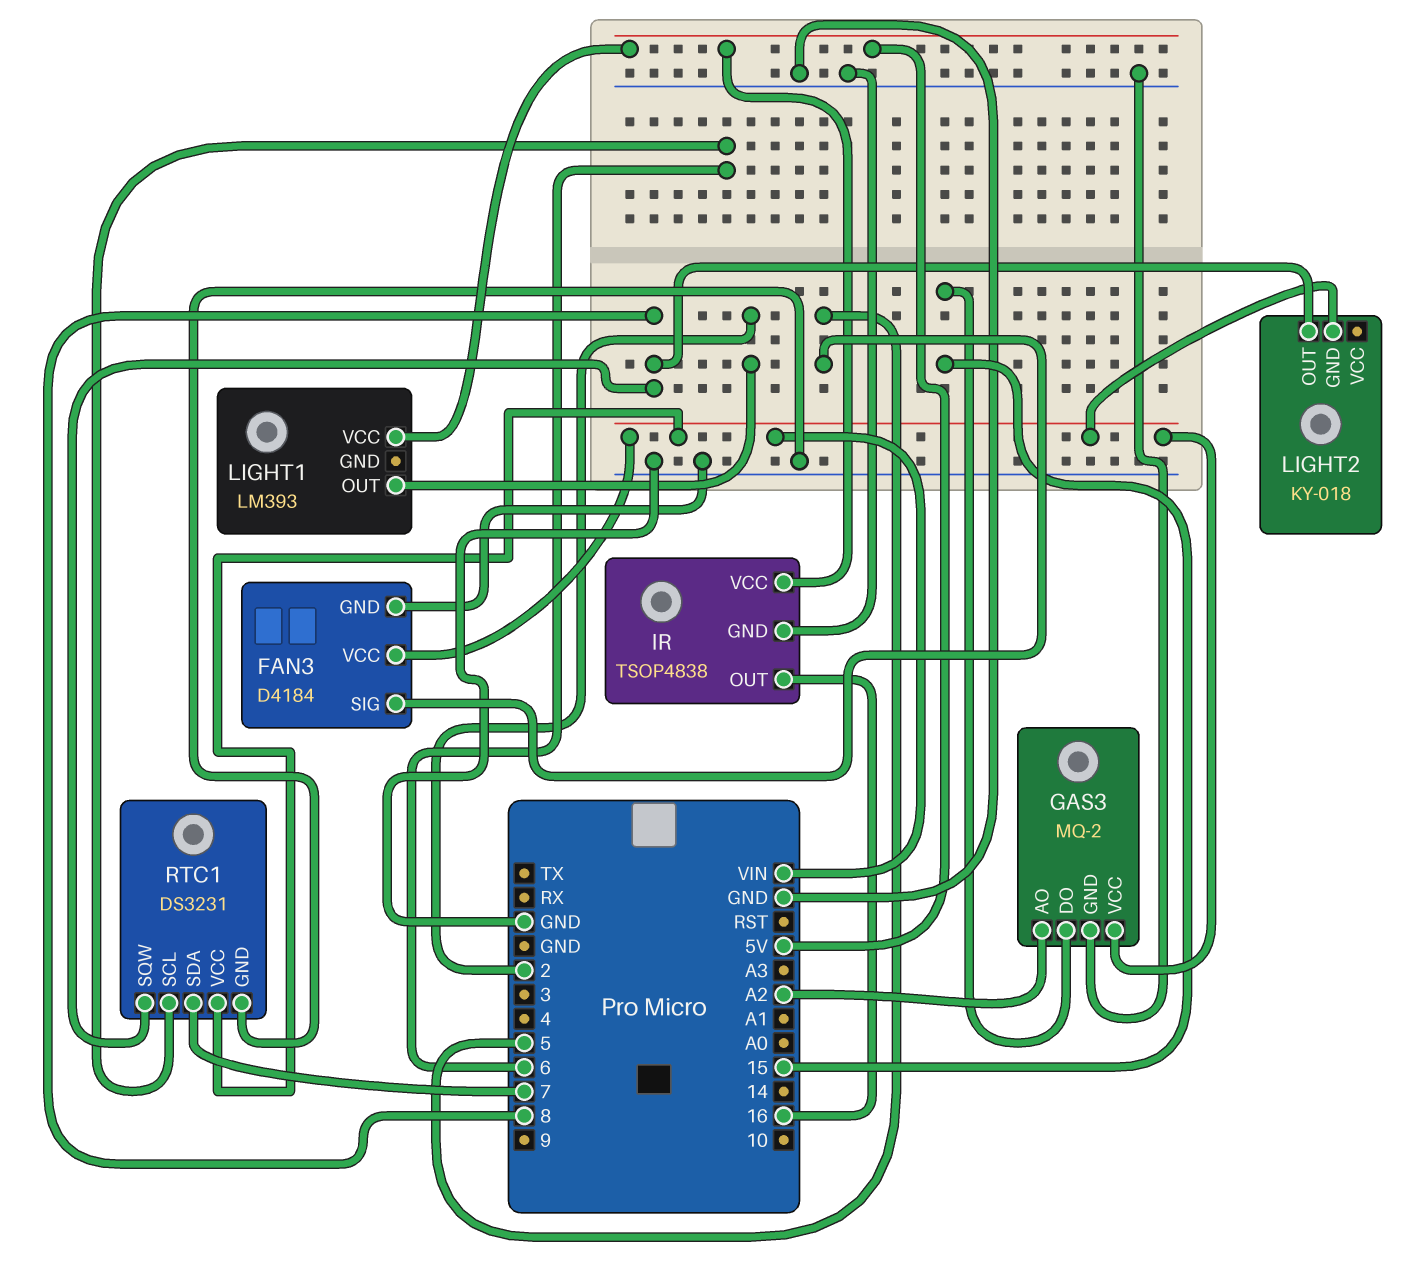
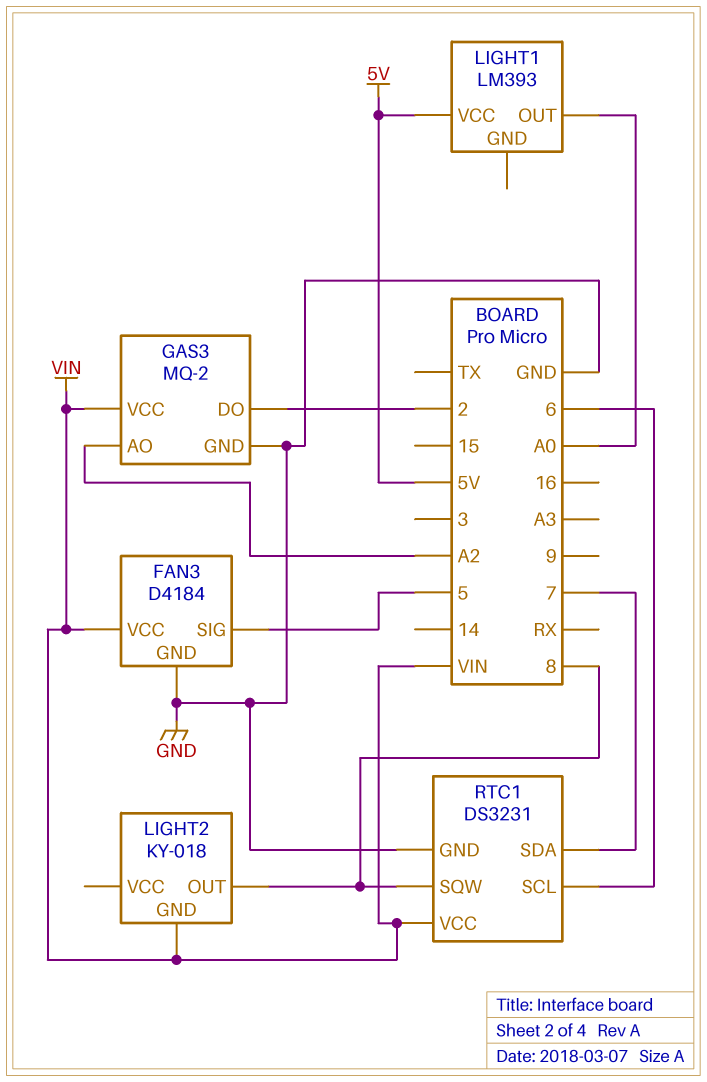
GAS3 pin DO: 15 -> 2
IR: TSOP4838 -> none
IR pin GND: GND -> none
IR pin OUT: 16 -> none
IR pin VCC: 5V -> none
LIGHT1 pin OUT: 2 -> A0

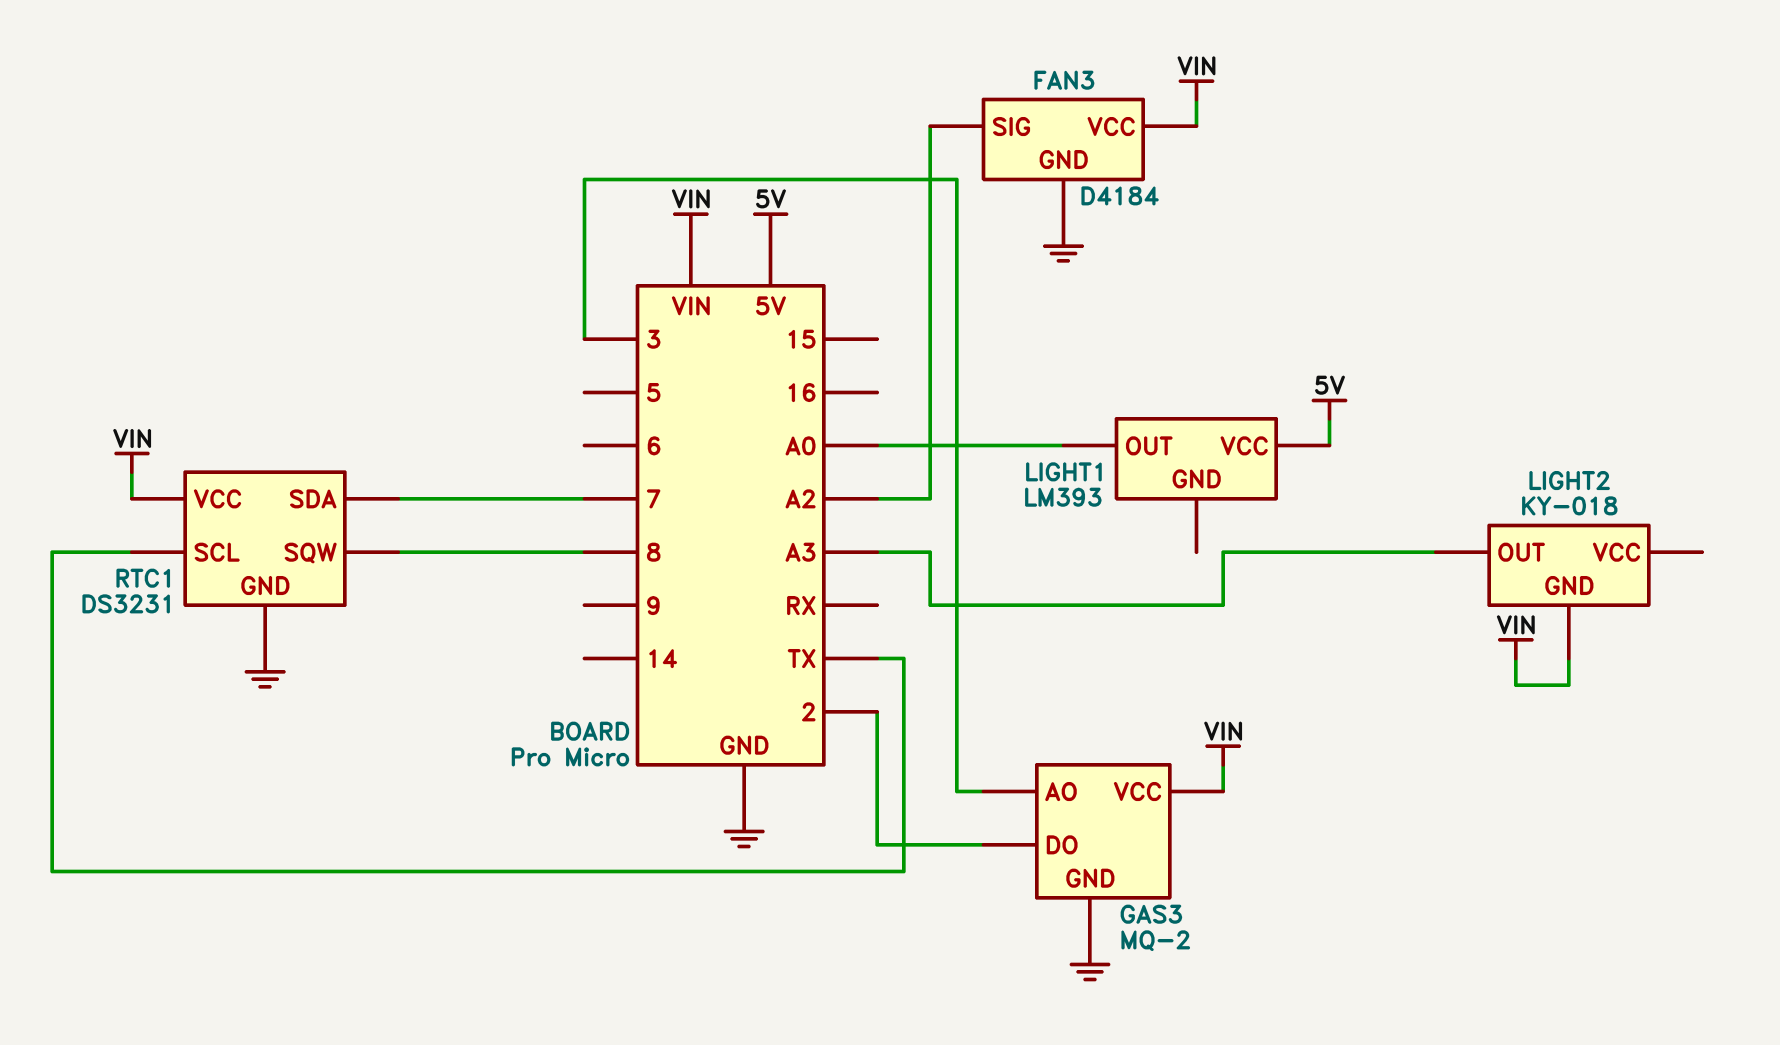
FAN3 pin SIG: 5 -> A2
GAS3 pin AO: A2 -> 3
LIGHT2 pin OUT: 8 -> A3
RTC1 pin SCL: 6 -> TX

